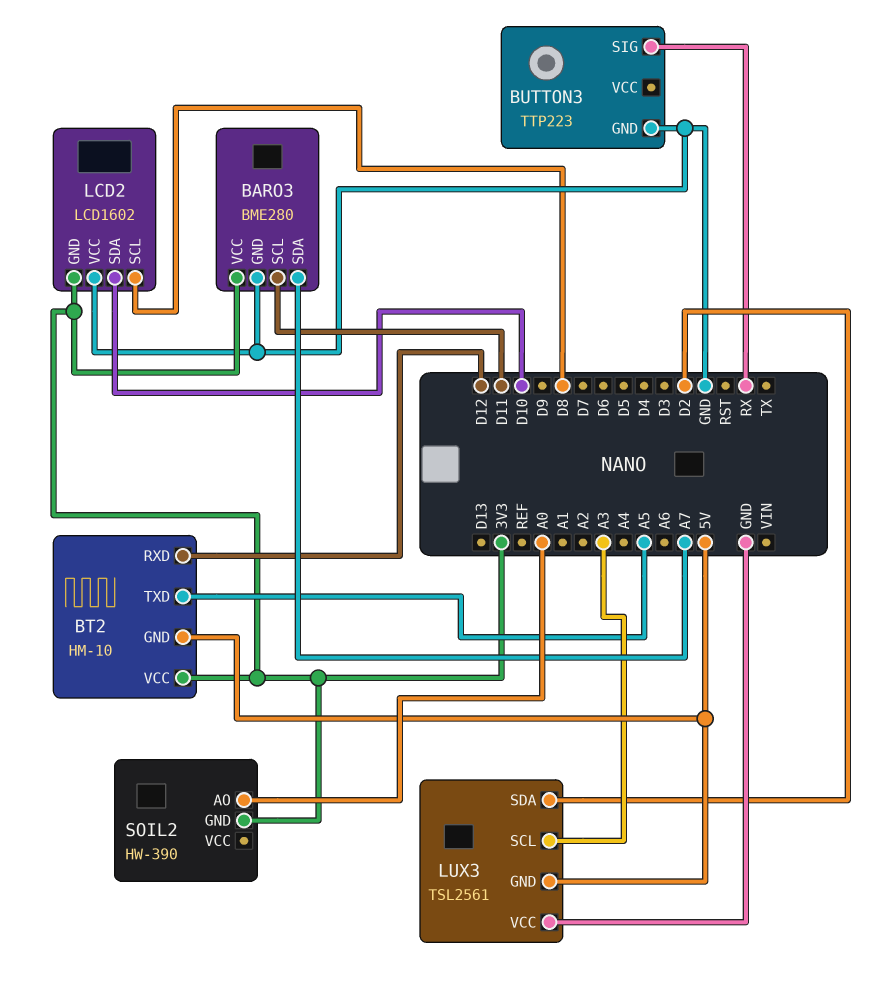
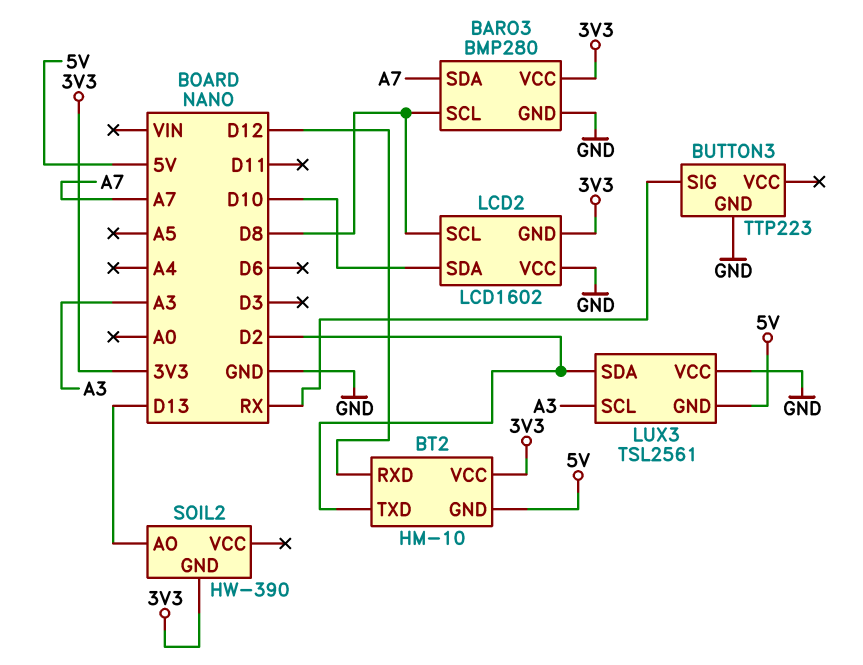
BARO3: BME280 -> BMP280
BARO3 pin SCL: D11 -> D8
BT2 pin TXD: A5 -> D2
SOIL2 pin AO: A0 -> D13

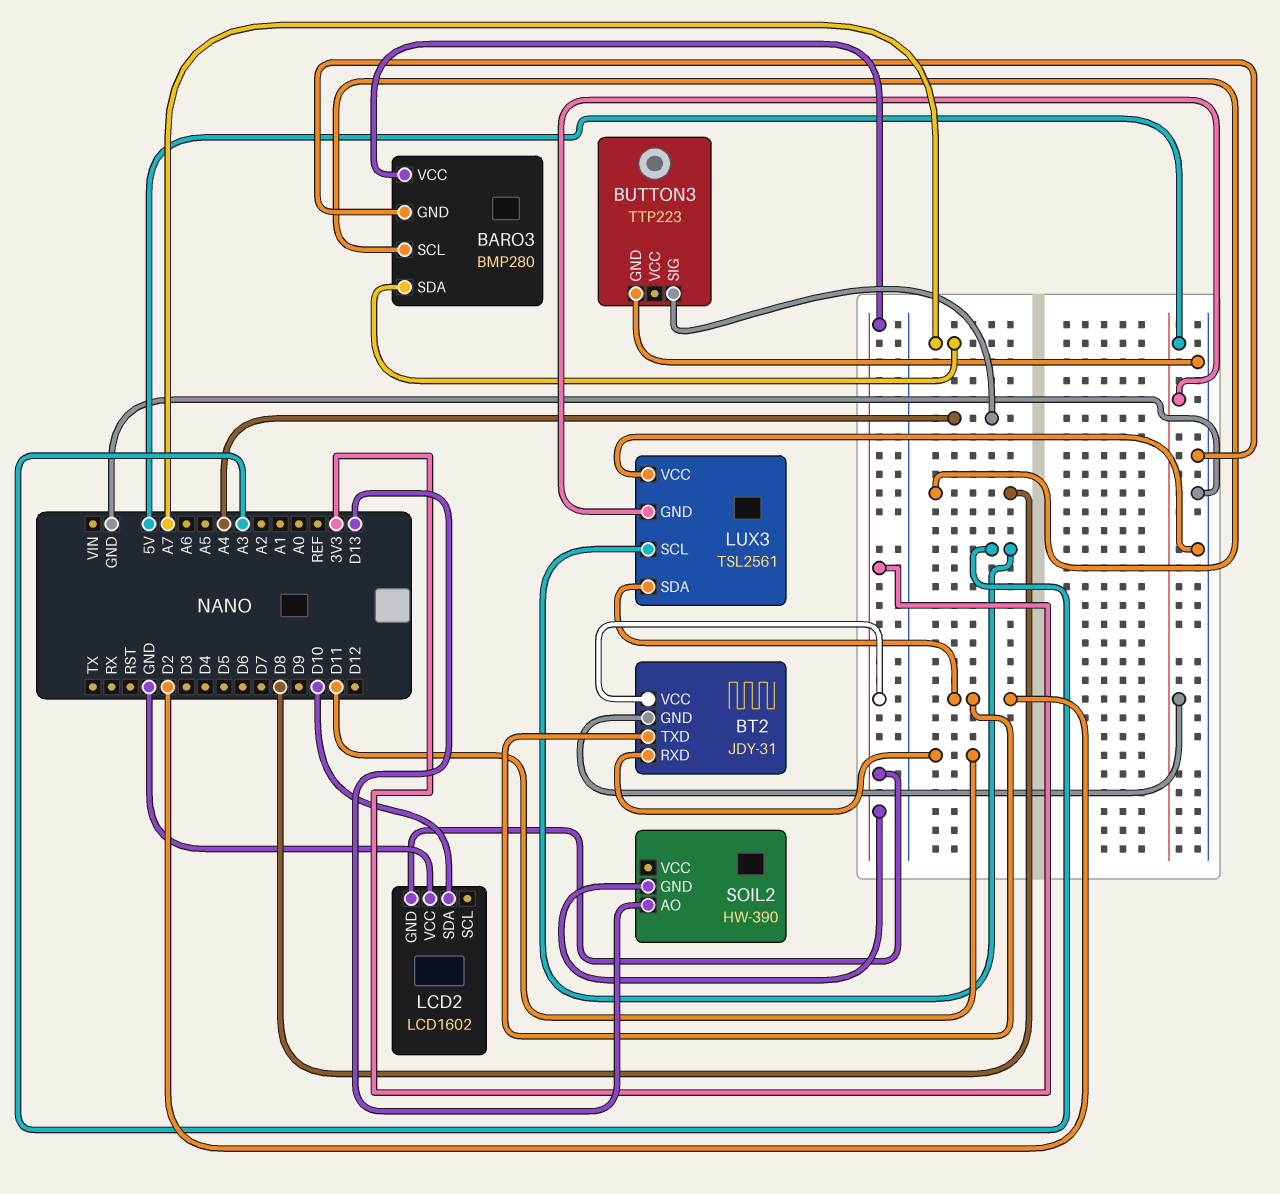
BT2: HM-10 -> JDY-31
BT2 pin RXD: D12 -> D11
BUTTON3 pin SIG: RX -> A4
LCD2 pin SCL: D8 -> none

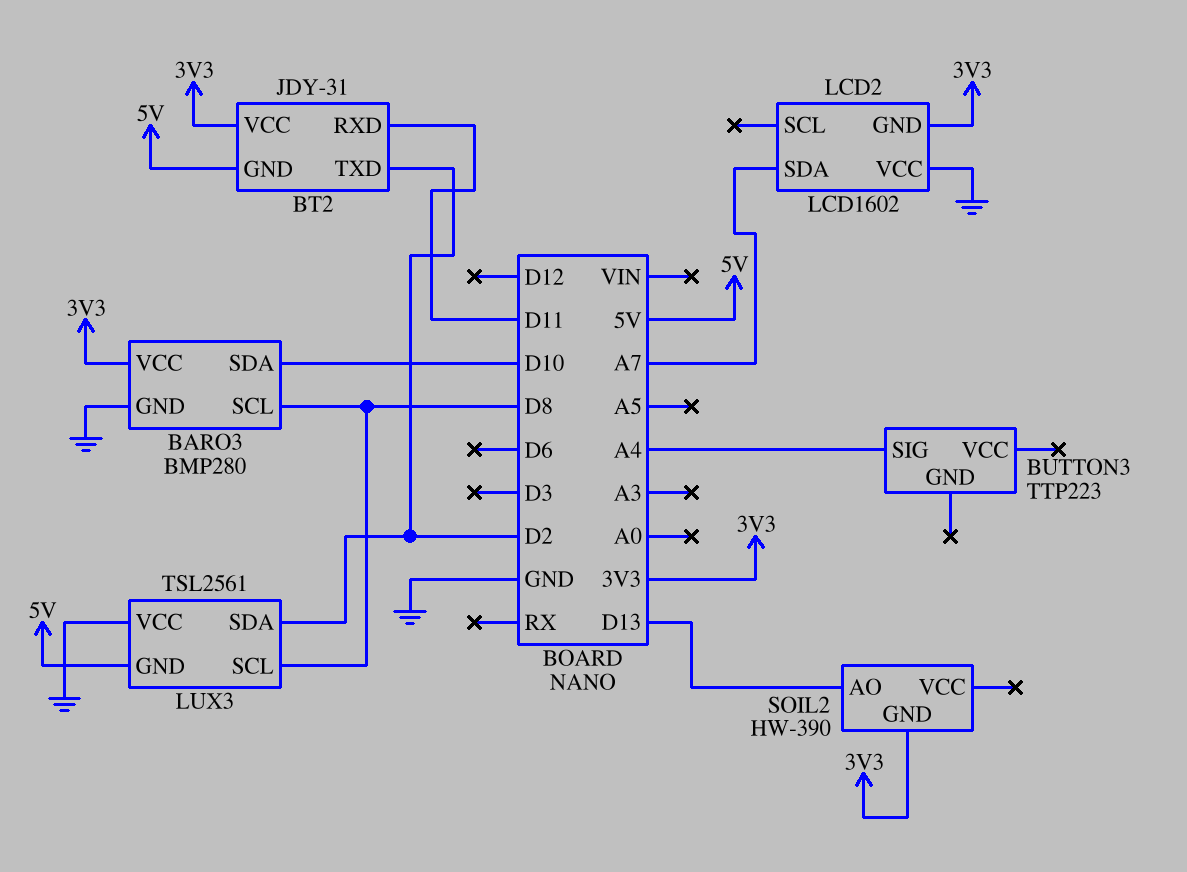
BARO3 pin SDA: A7 -> D10
BUTTON3 pin GND: GND -> none
LCD2 pin SDA: D10 -> A7
LUX3 pin SCL: A3 -> D8

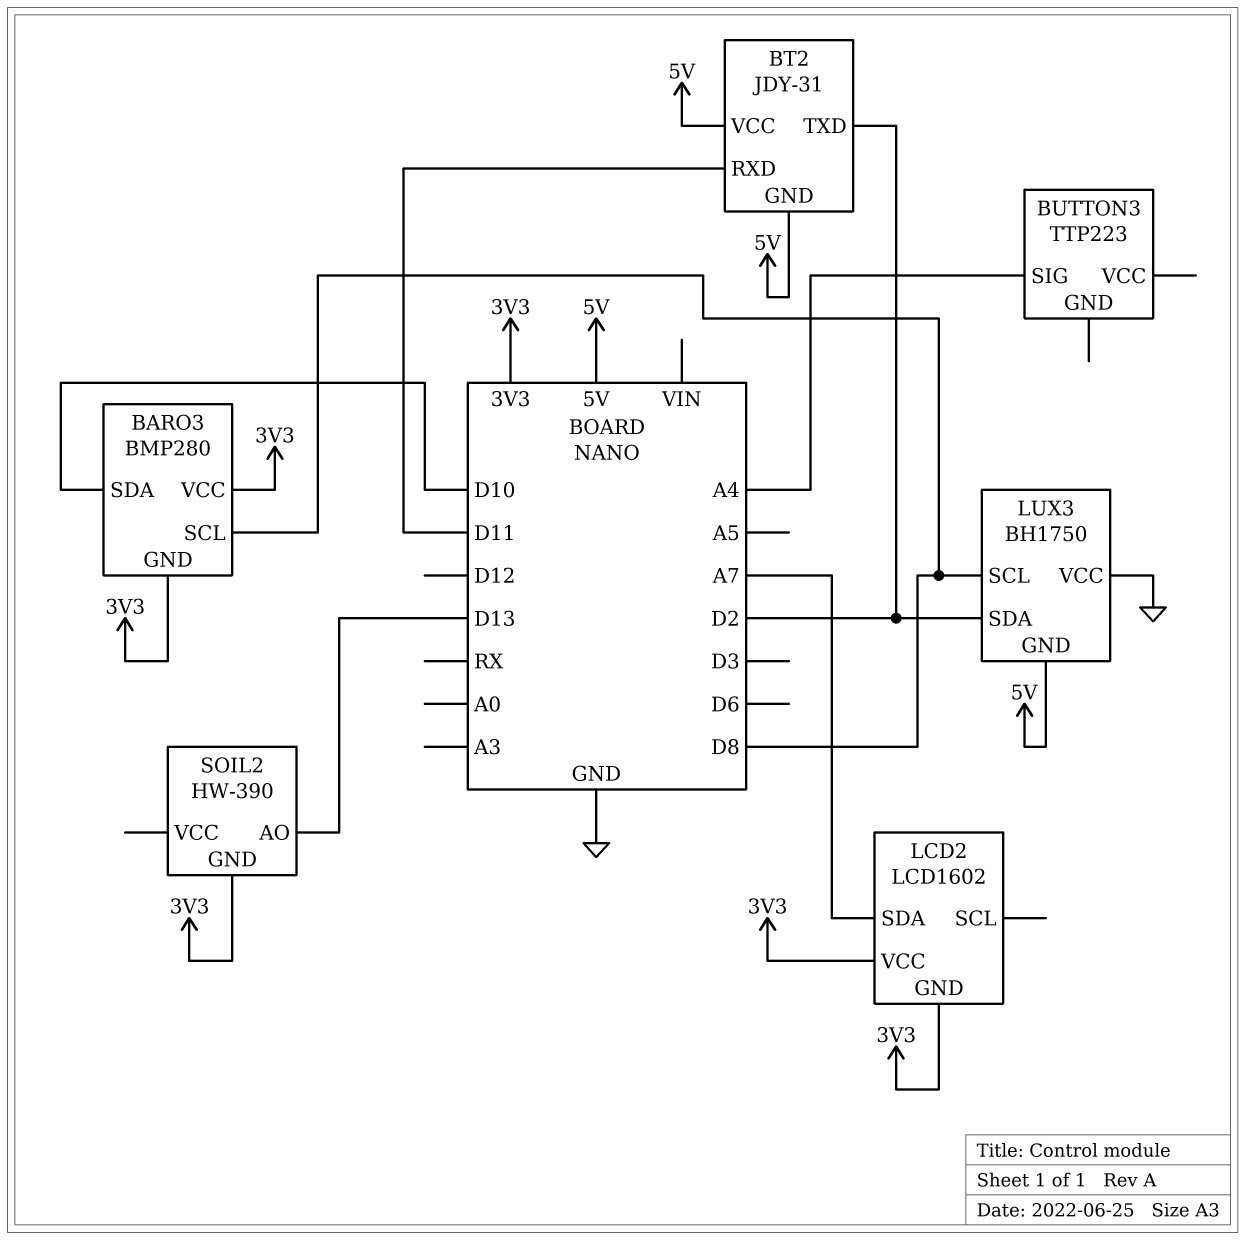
BARO3 pin GND: GND -> 3V3
BT2 pin VCC: 3V3 -> 5V
LCD2 pin VCC: GND -> 3V3
LUX3: TSL2561 -> BH1750

